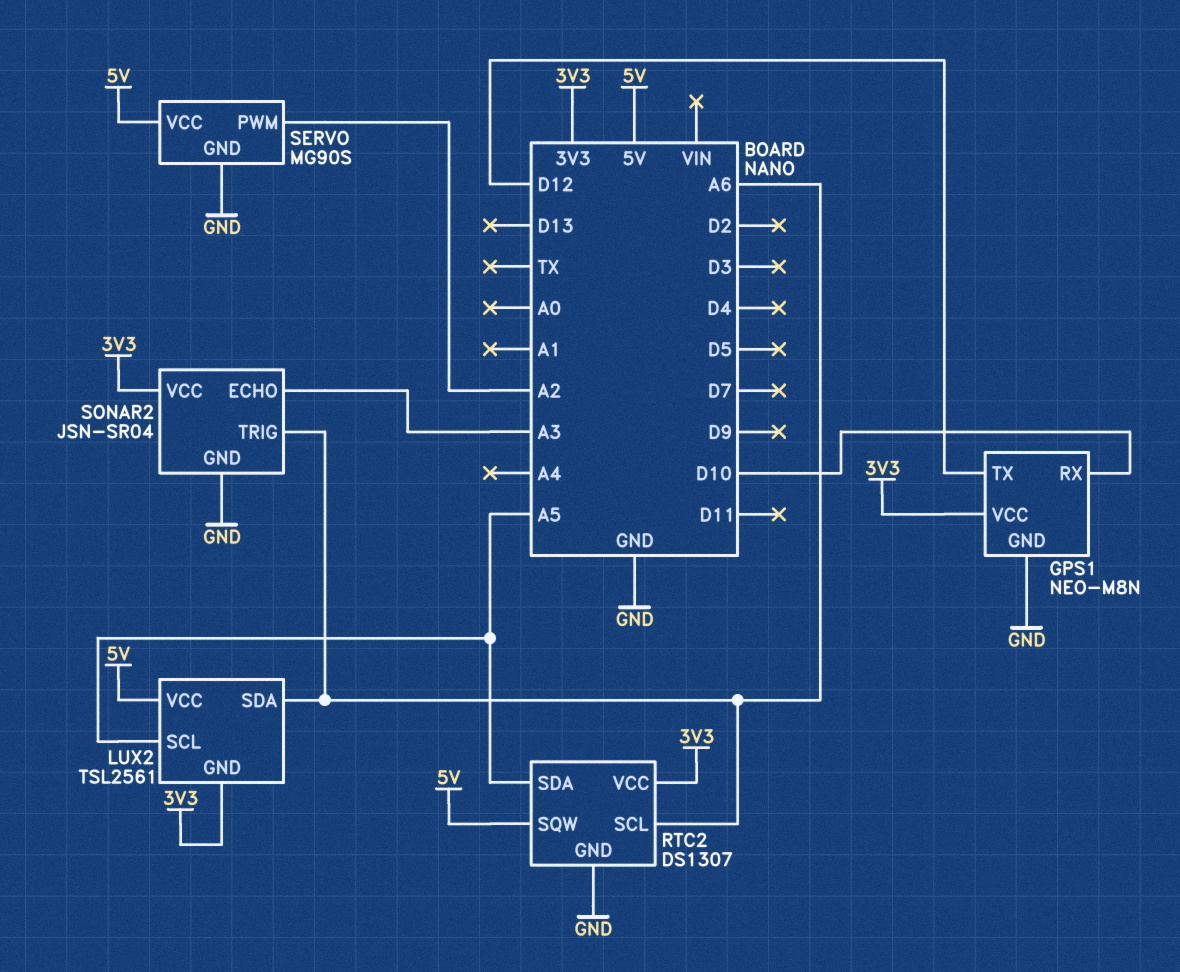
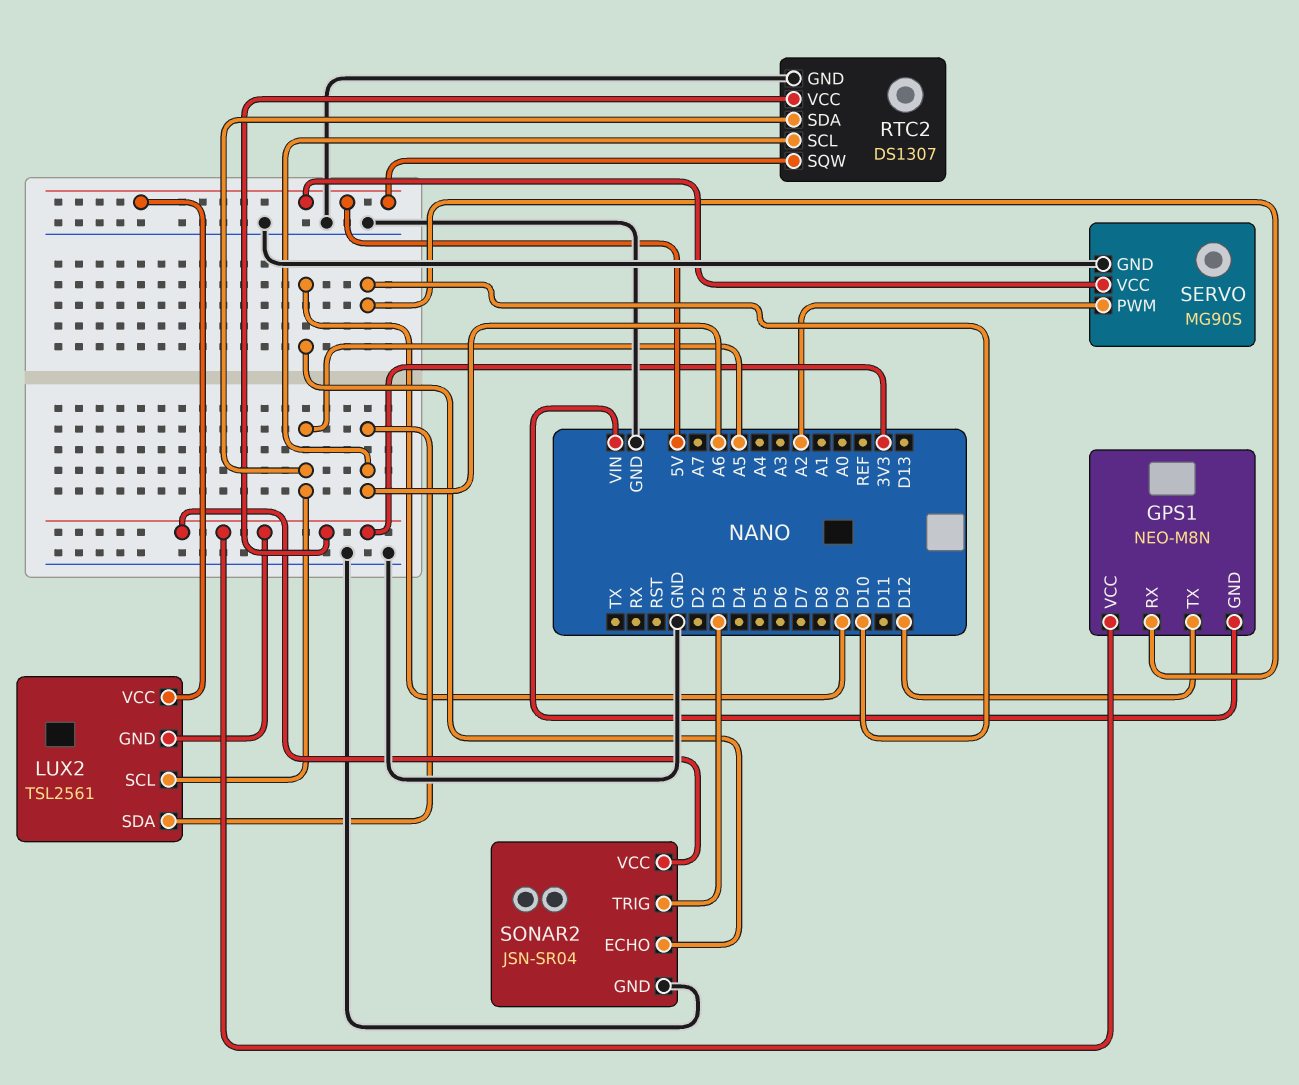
GPS1 pin GND: GND -> VIN
SONAR2 pin ECHO: A3 -> D9
SONAR2 pin TRIG: A6 -> D3

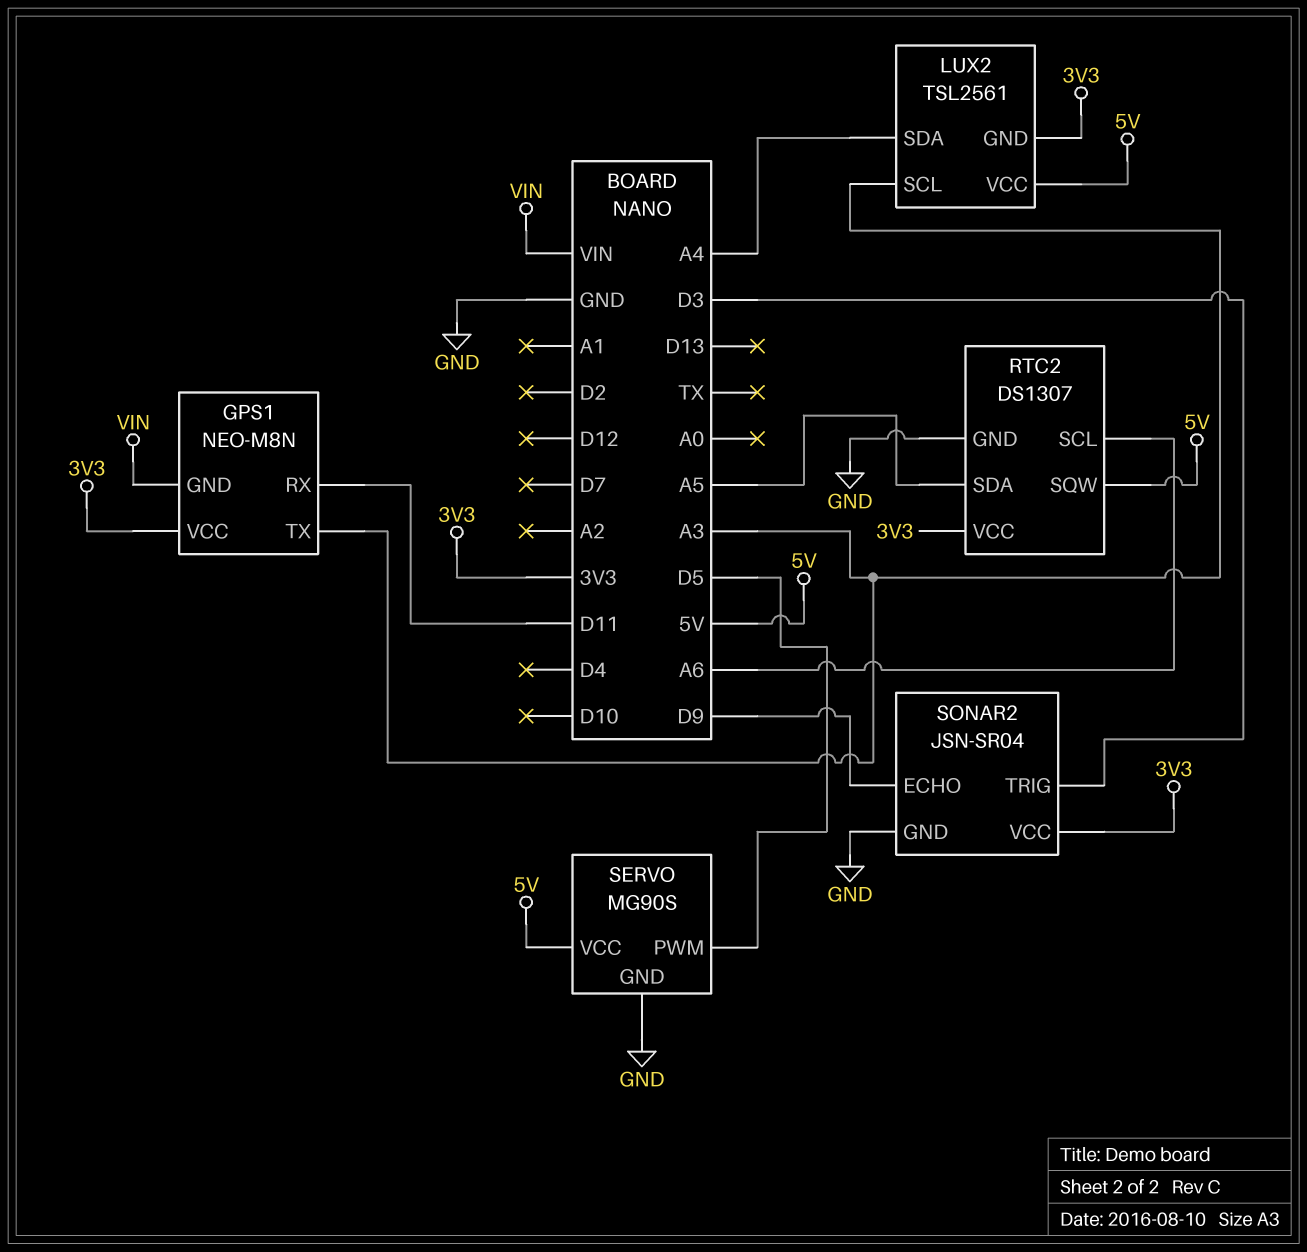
GPS1 pin RX: D10 -> D11
GPS1 pin TX: D12 -> A3
LUX2 pin SCL: A5 -> A3
LUX2 pin SDA: A6 -> A4
SERVO pin PWM: A2 -> D5

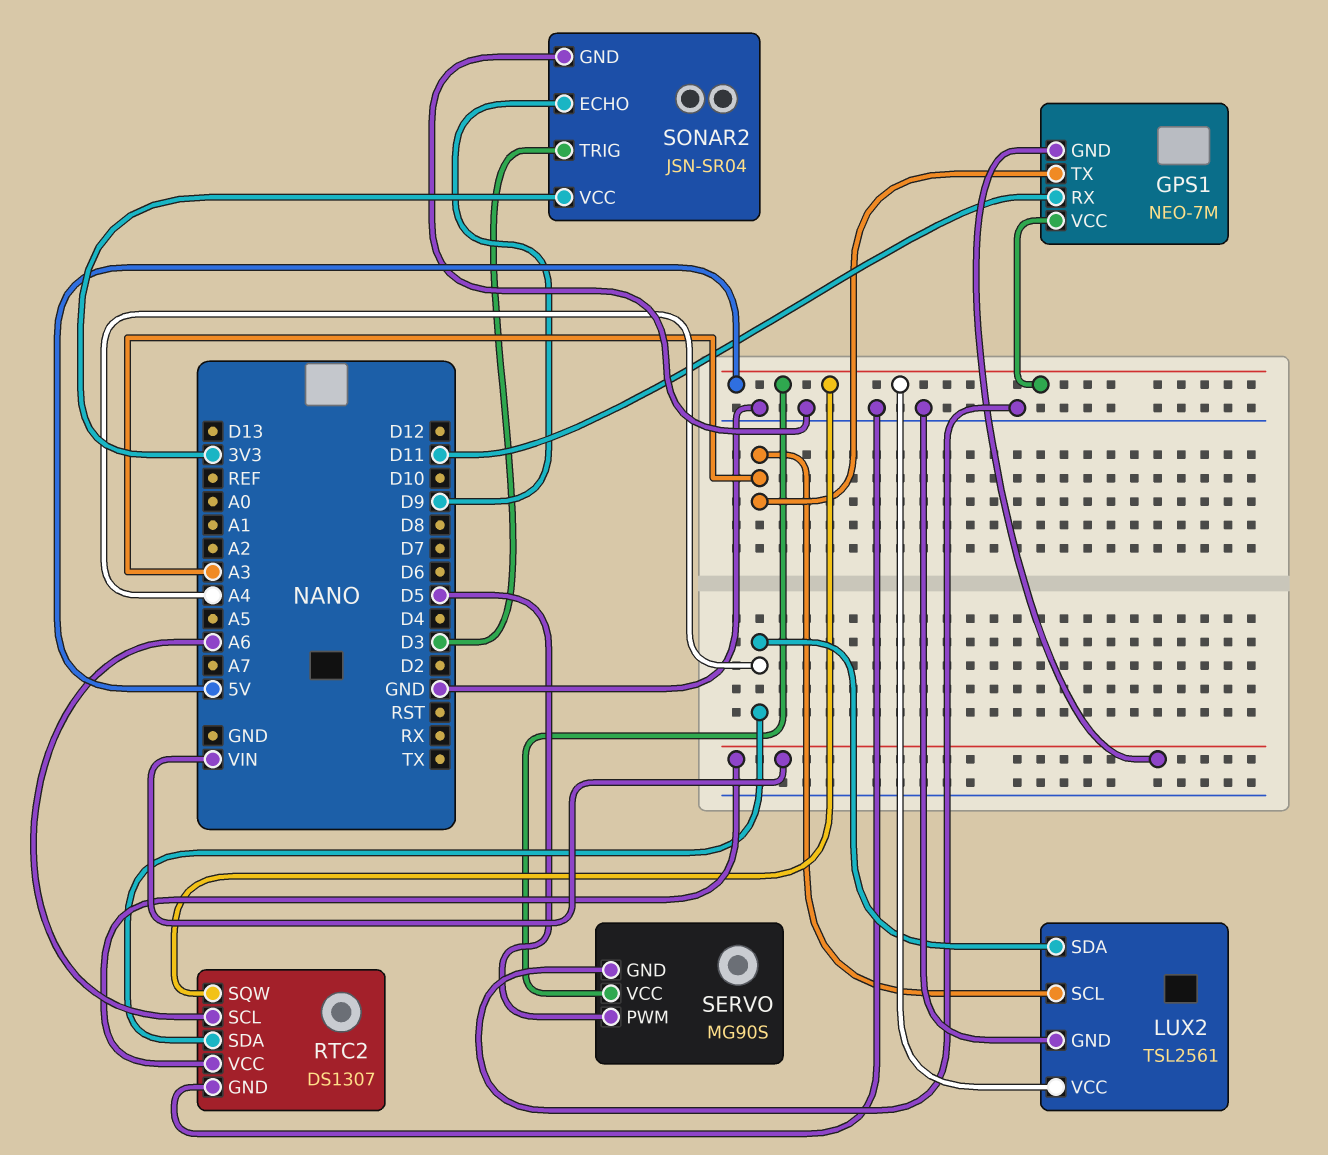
GPS1: NEO-M8N -> NEO-7M
GPS1 pin VCC: 3V3 -> 5V
LUX2 pin GND: 3V3 -> GND
RTC2 pin SDA: A5 -> A4
RTC2 pin VCC: 3V3 -> VIN

